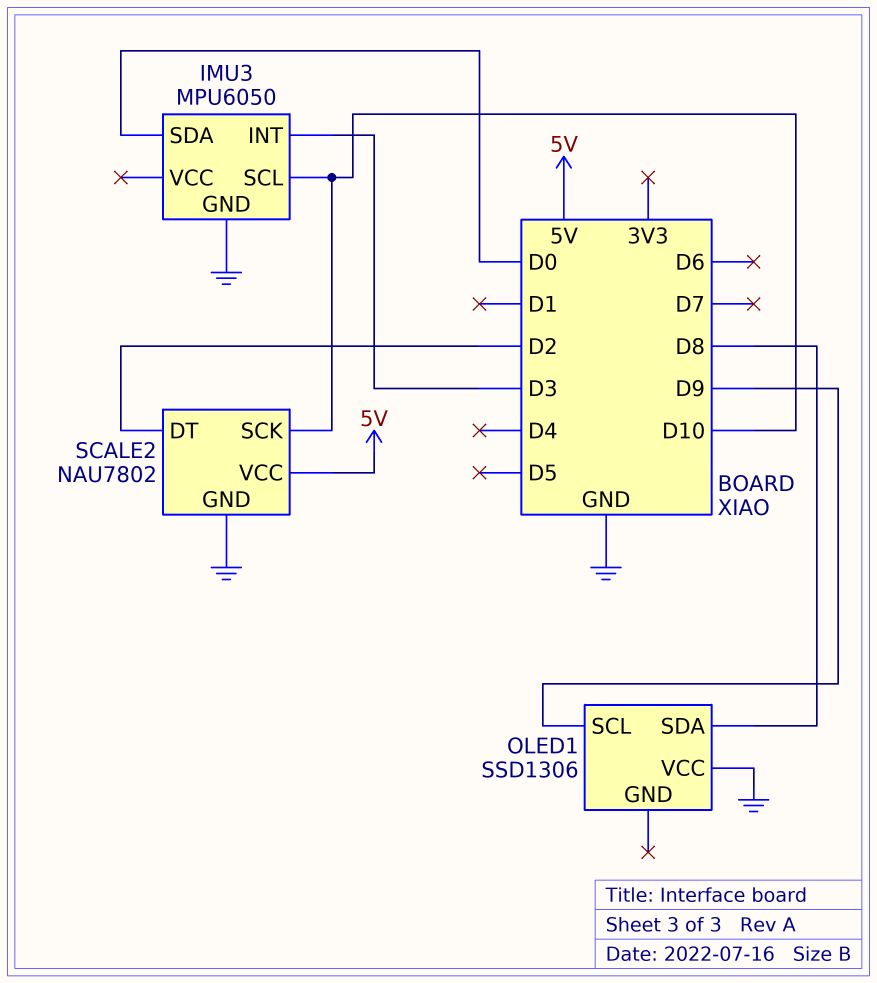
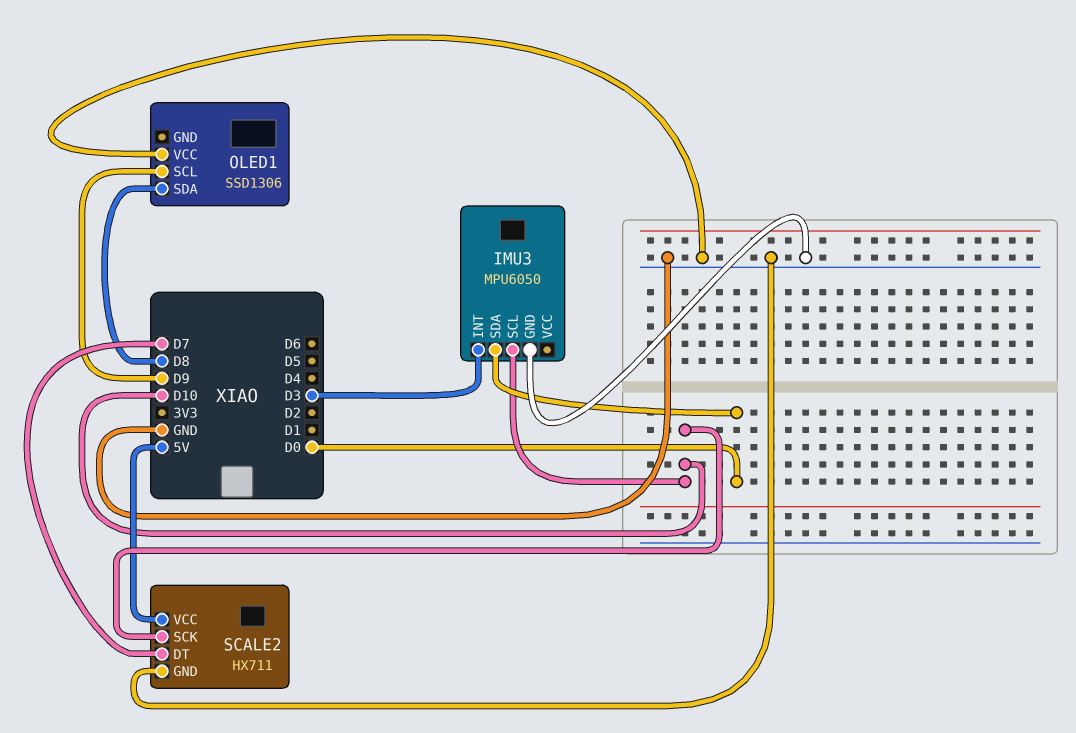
SCALE2: NAU7802 -> HX711
SCALE2 pin DT: D2 -> D7

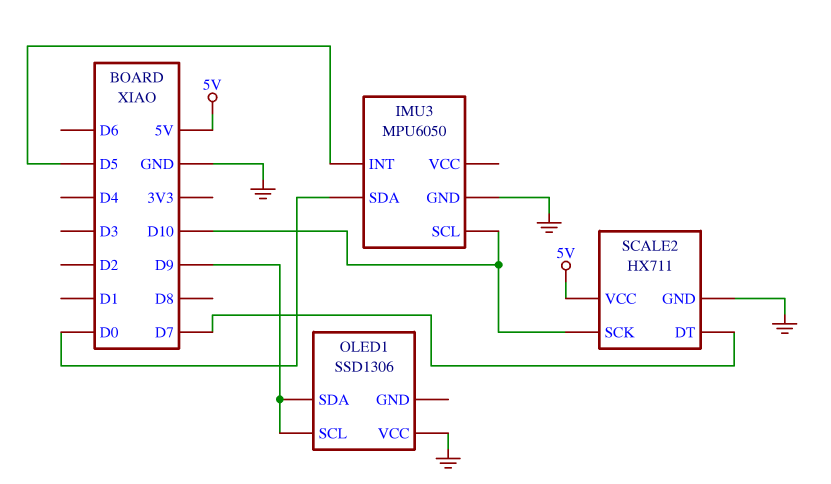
IMU3 pin INT: D3 -> D5
OLED1 pin SDA: D8 -> D9

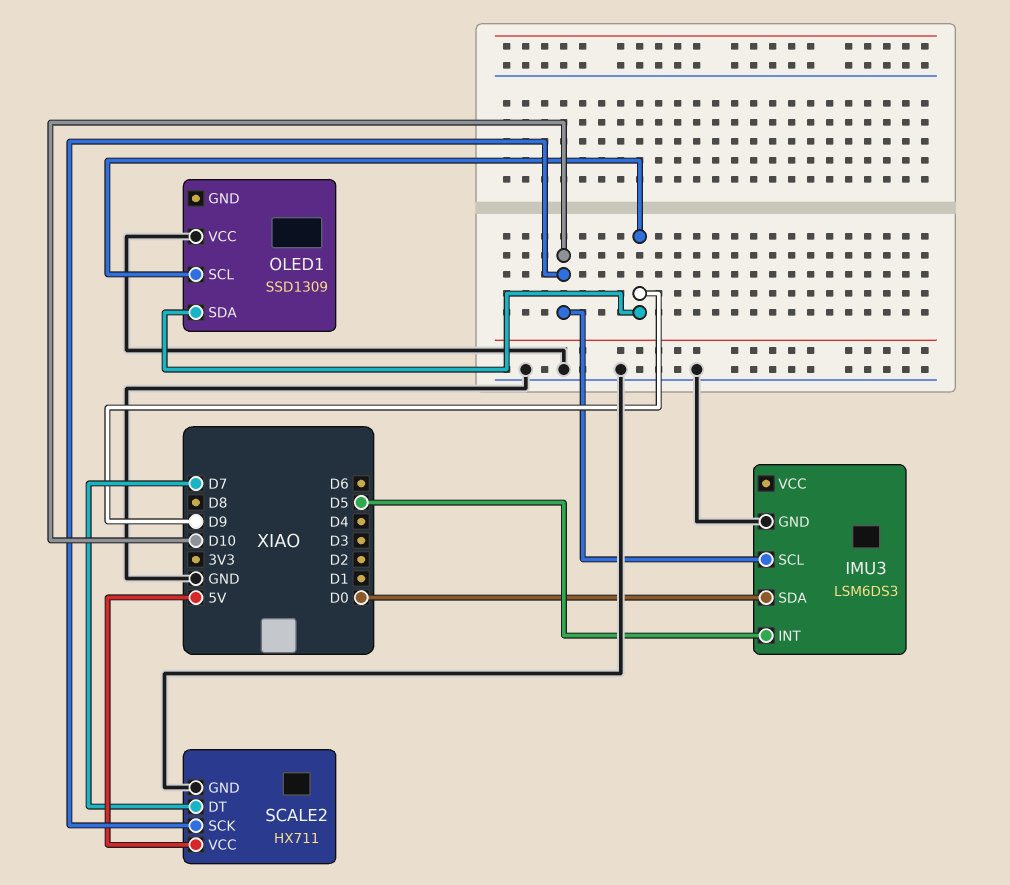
IMU3: MPU6050 -> LSM6DS3
OLED1: SSD1306 -> SSD1309

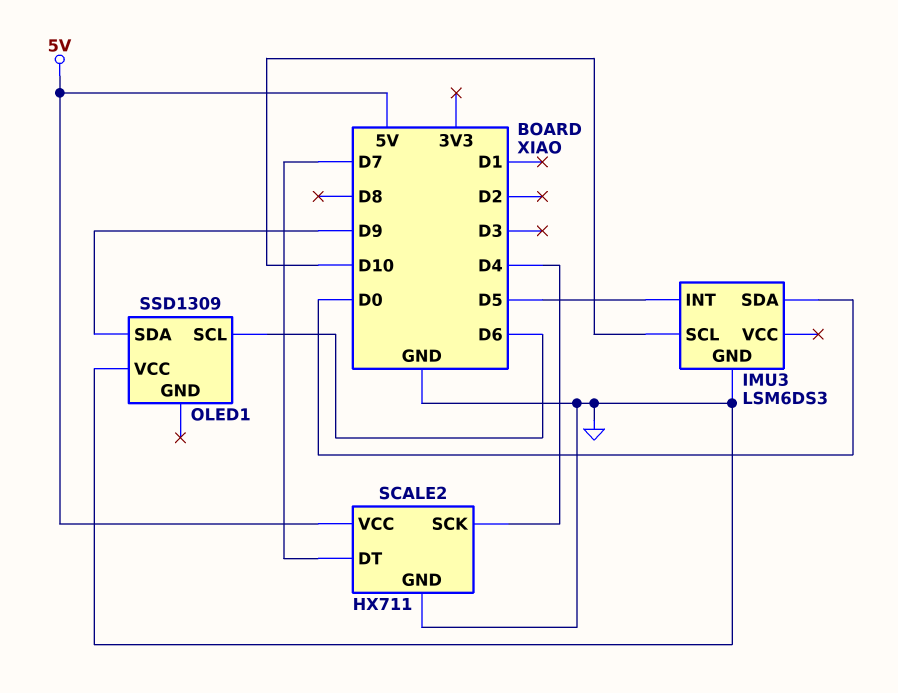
OLED1 pin SCL: D9 -> D6
SCALE2 pin SCK: D10 -> D4

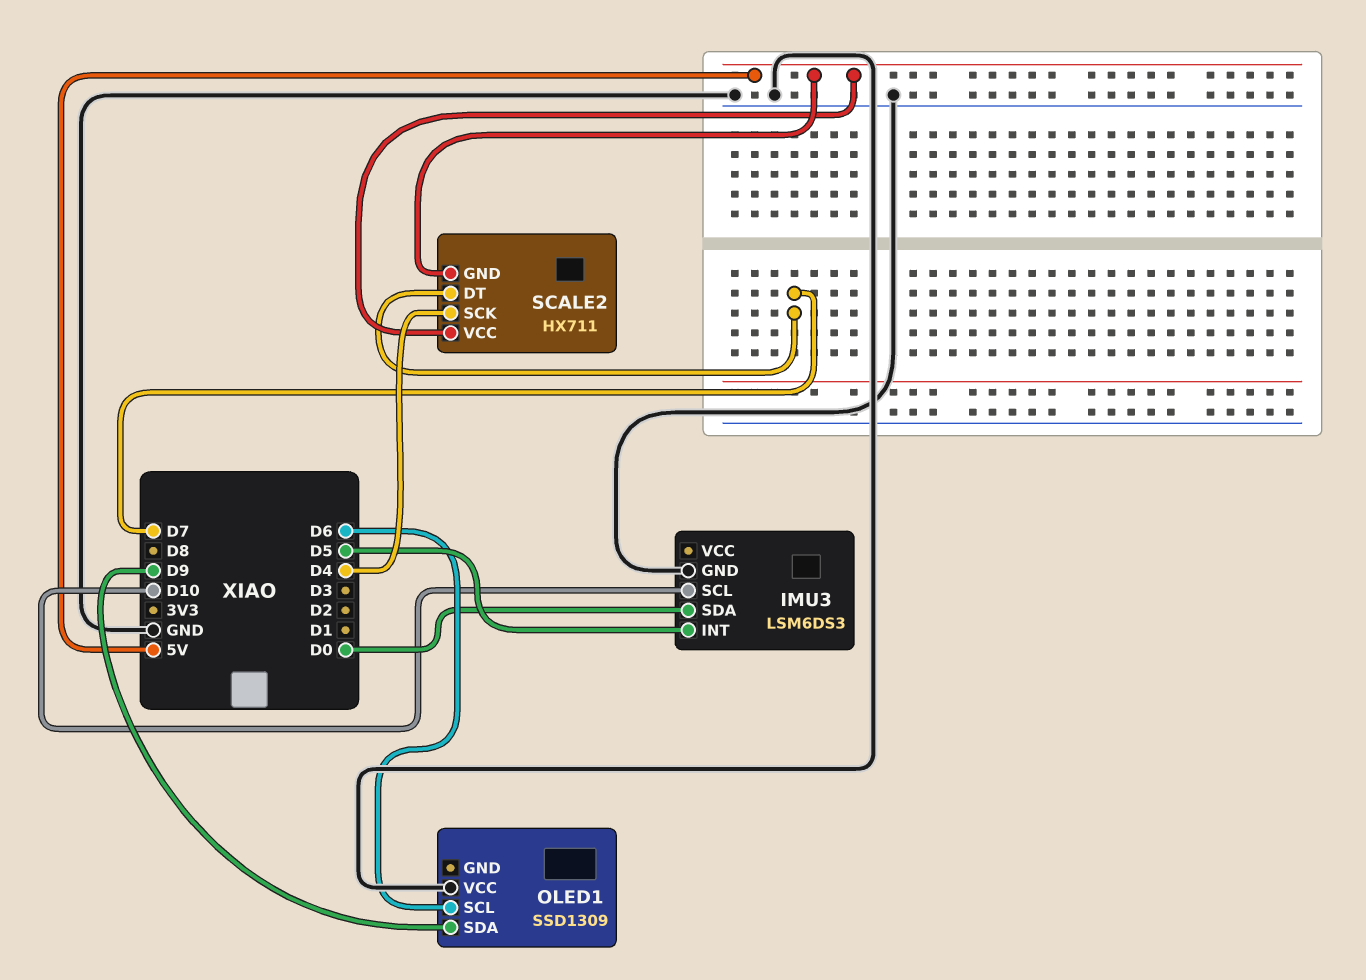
SCALE2 pin GND: GND -> 5V

